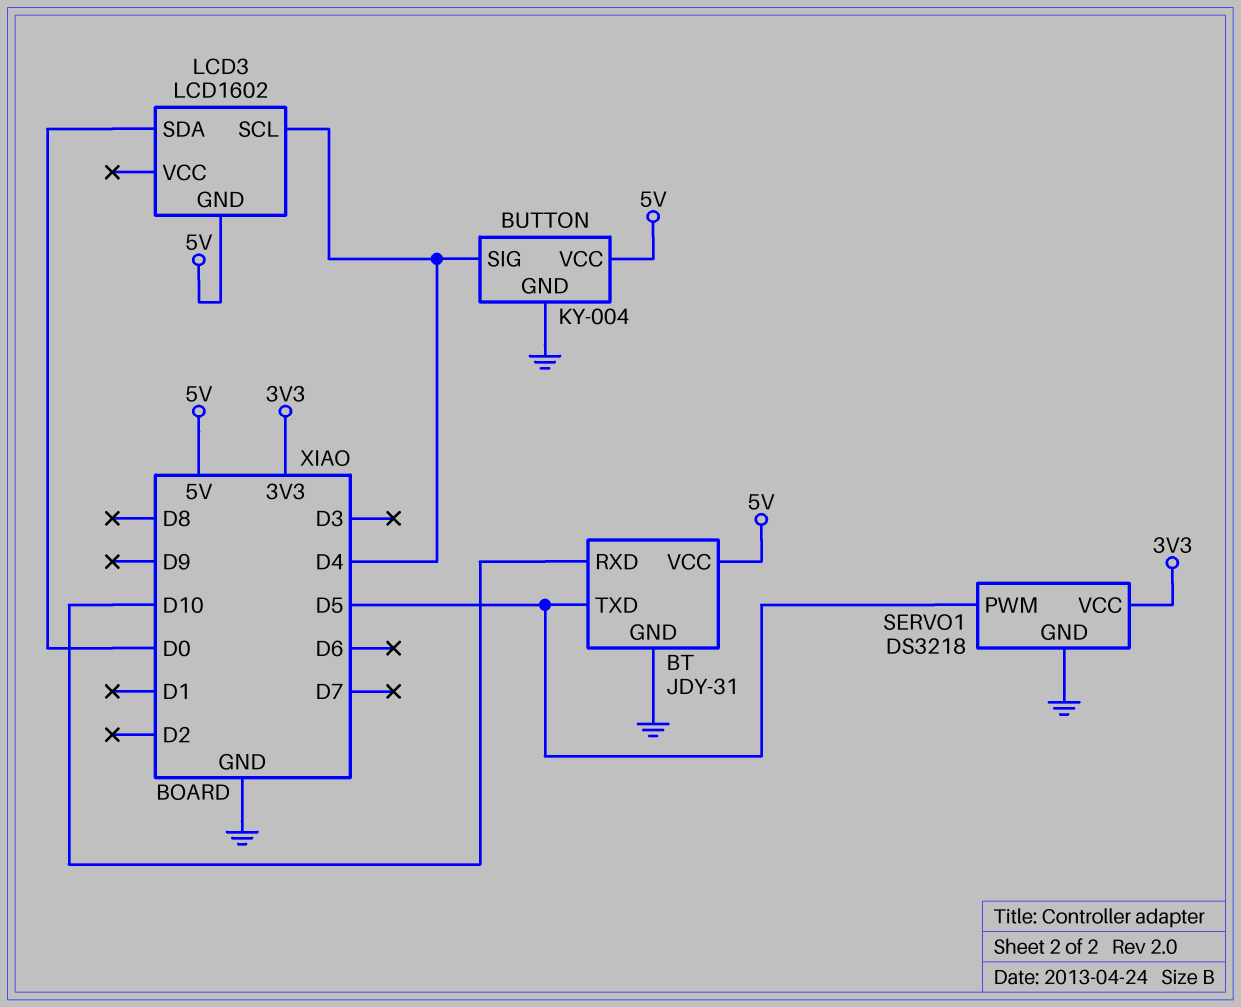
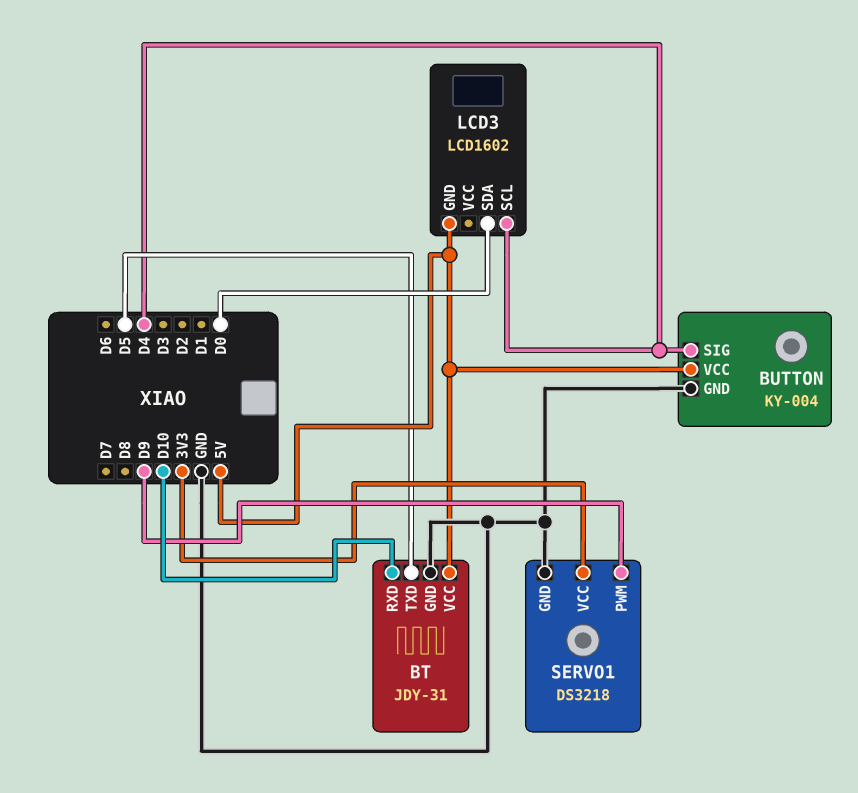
SERVO1 pin PWM: D5 -> D9

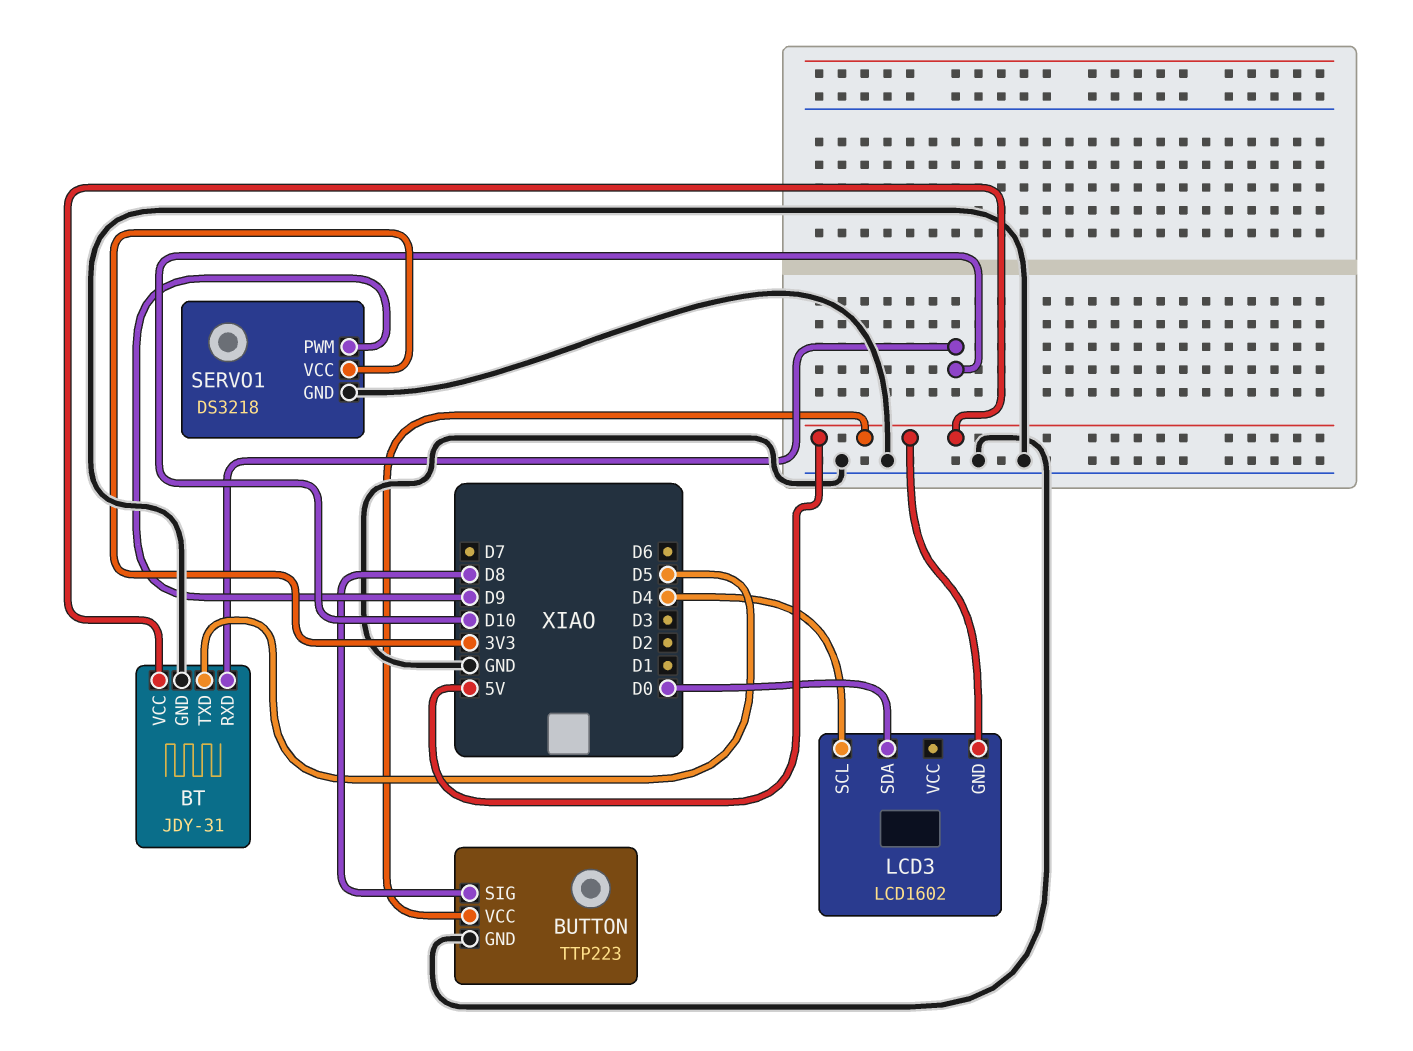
BUTTON: KY-004 -> TTP223
BUTTON pin SIG: D4 -> D8

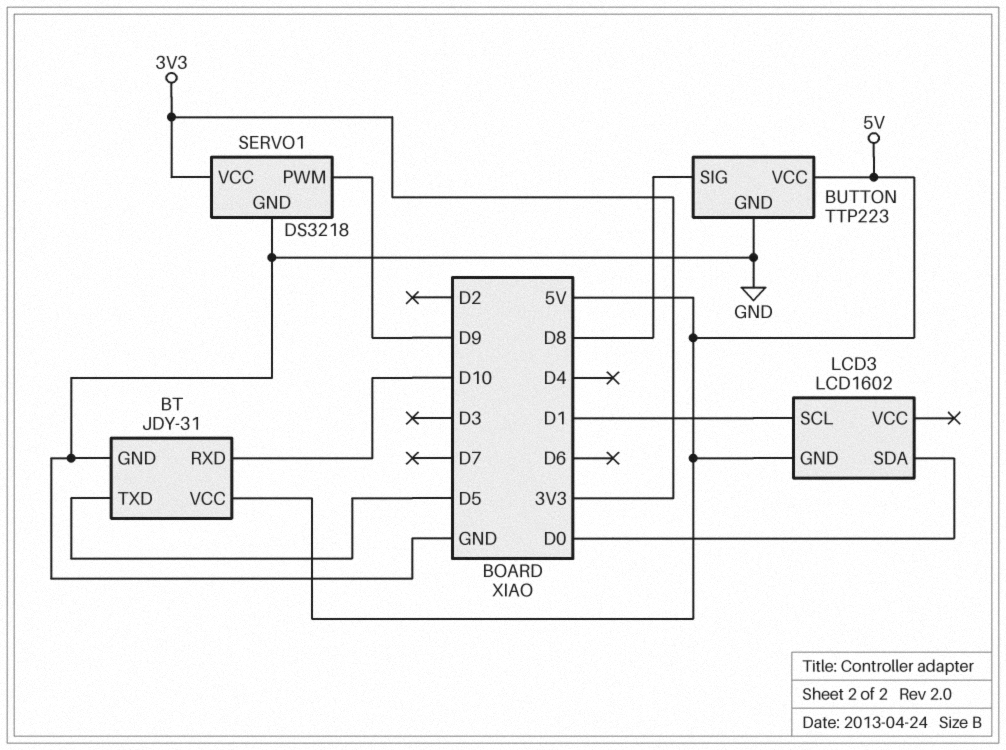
LCD3 pin SCL: D4 -> D1

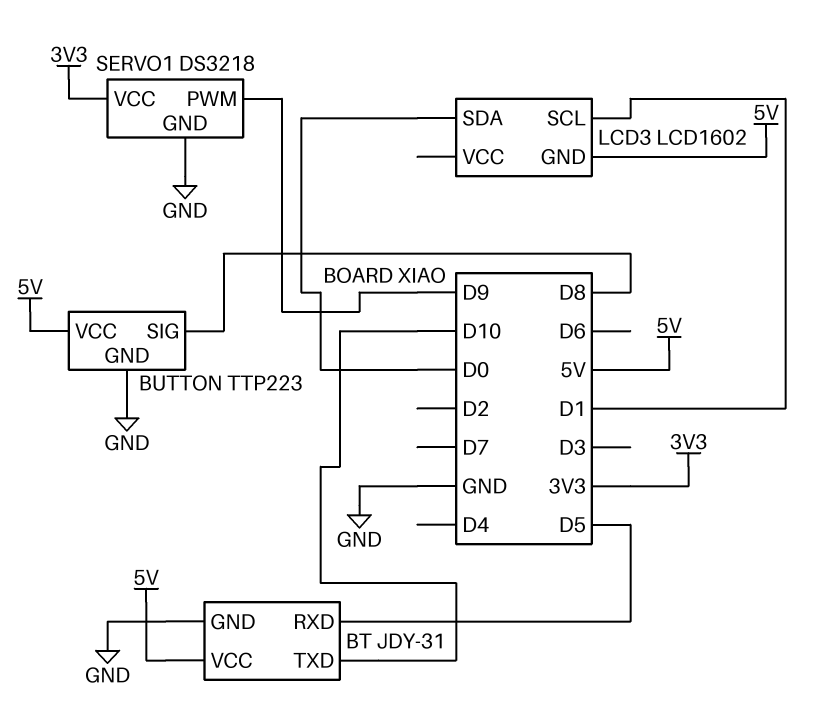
BT pin RXD: D10 -> D5
BT pin TXD: D5 -> D10

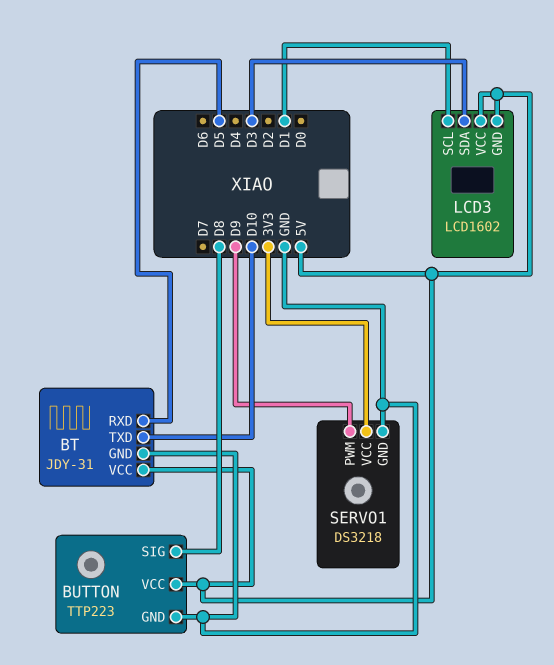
LCD3 pin SDA: D0 -> D3
LCD3 pin VCC: none -> 5V

